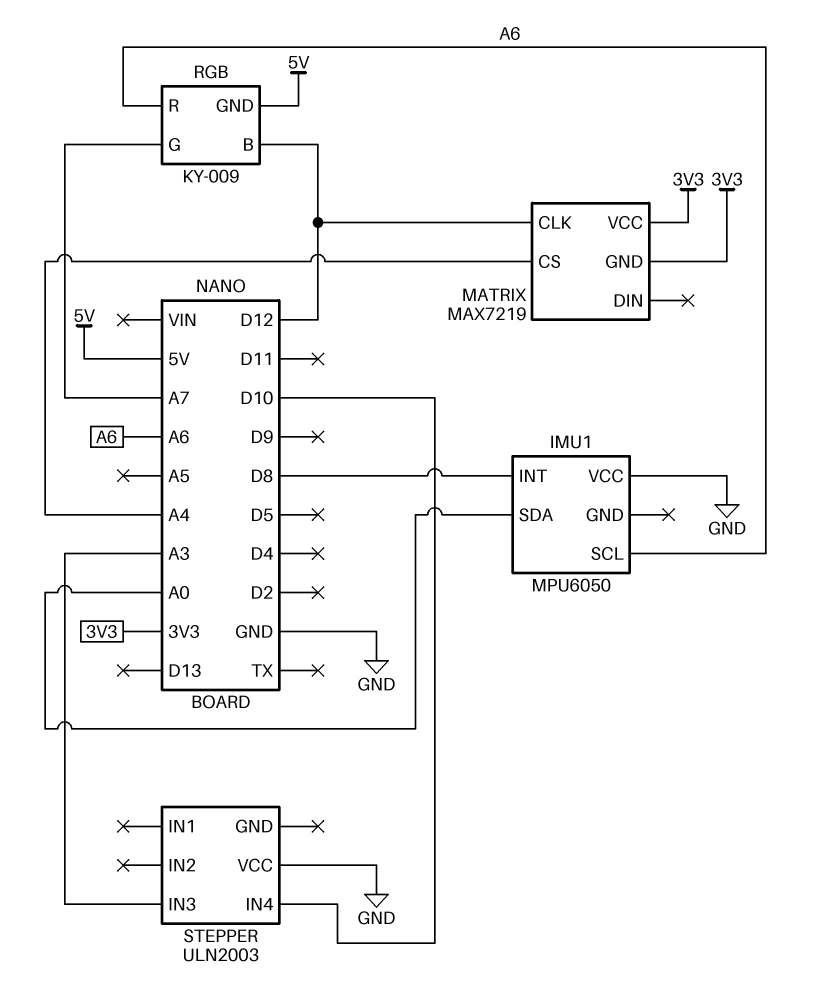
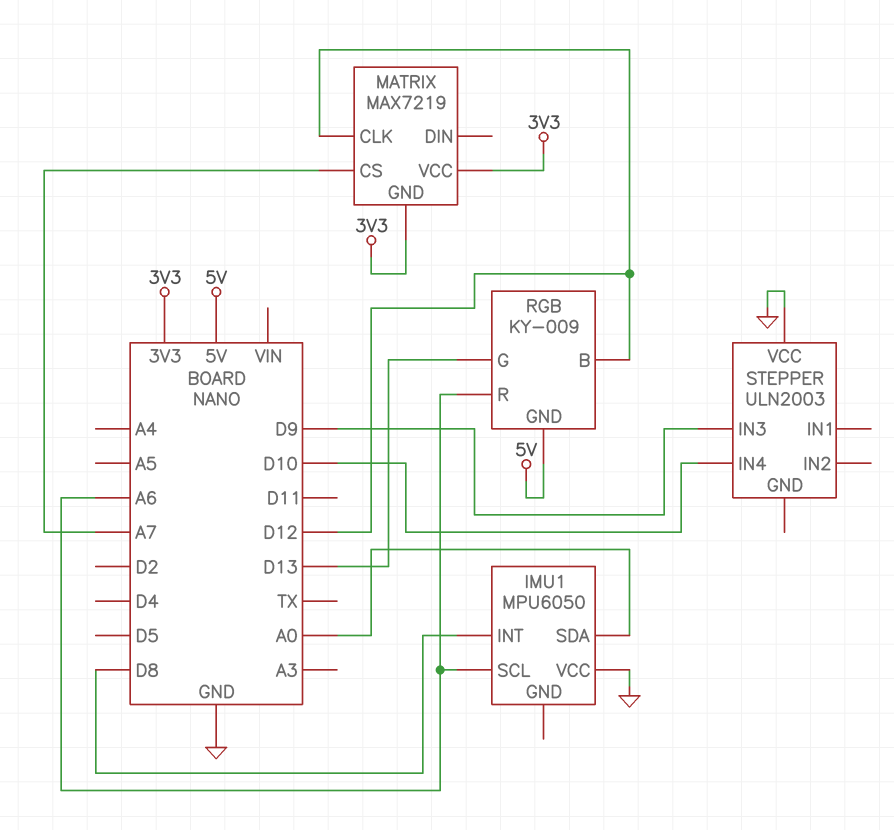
MATRIX pin CS: A4 -> A7
RGB pin G: A7 -> D13
STEPPER pin IN3: A3 -> D9

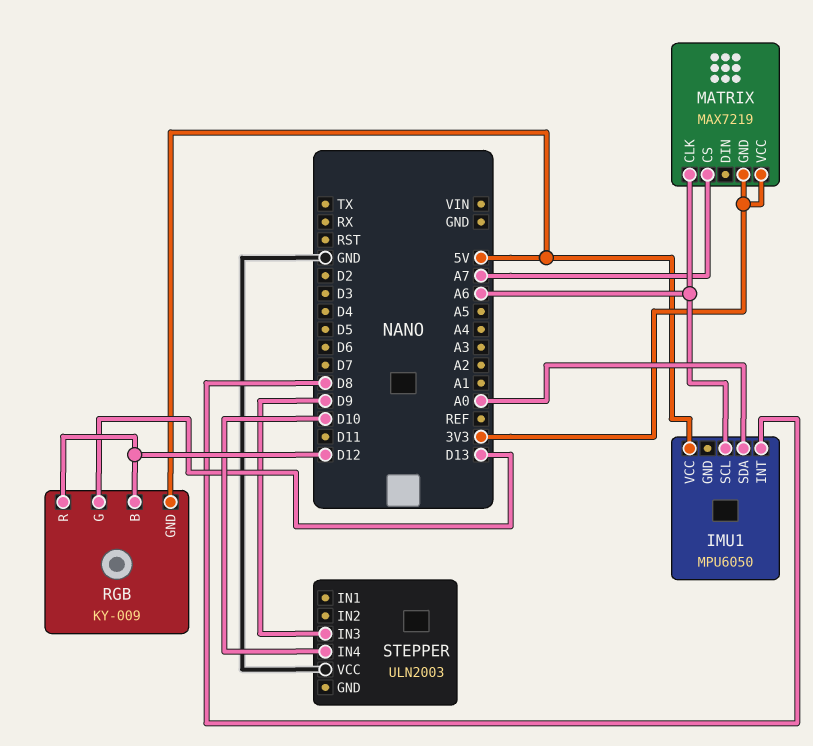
IMU1 pin VCC: GND -> 5V
MATRIX pin CLK: D12 -> A6
RGB pin R: A6 -> D12

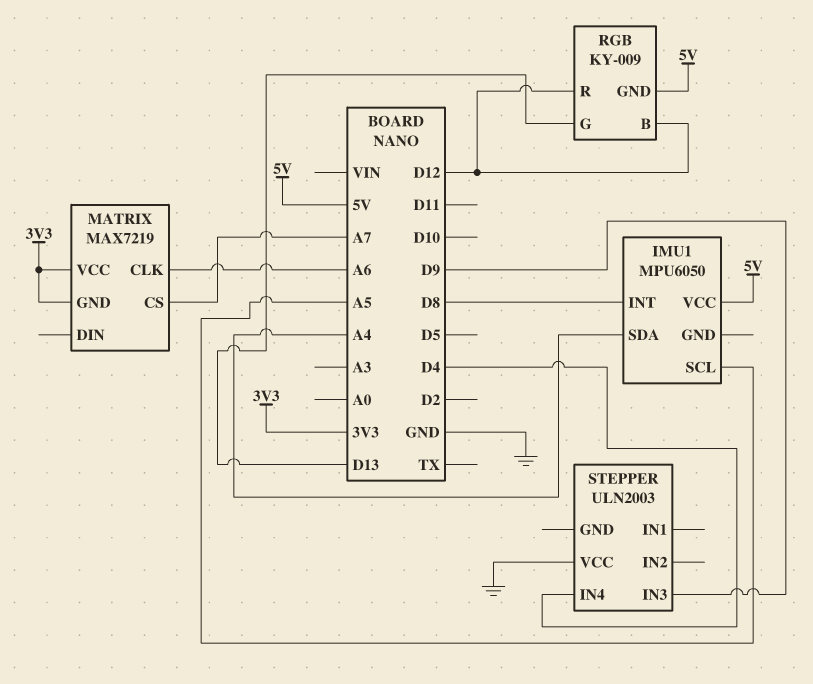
IMU1 pin SCL: A6 -> A5
IMU1 pin SDA: A0 -> A4
STEPPER pin IN4: D10 -> D4

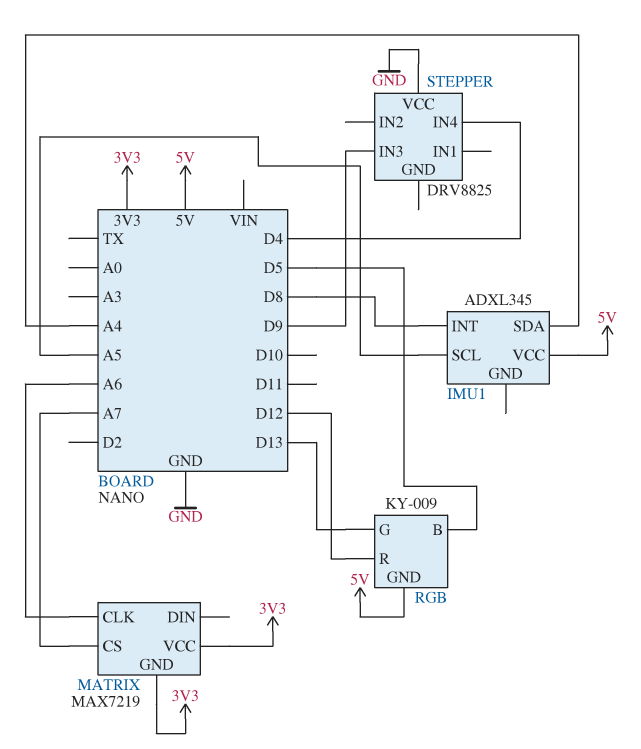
IMU1: MPU6050 -> ADXL345
RGB pin B: D12 -> D5
STEPPER: ULN2003 -> DRV8825

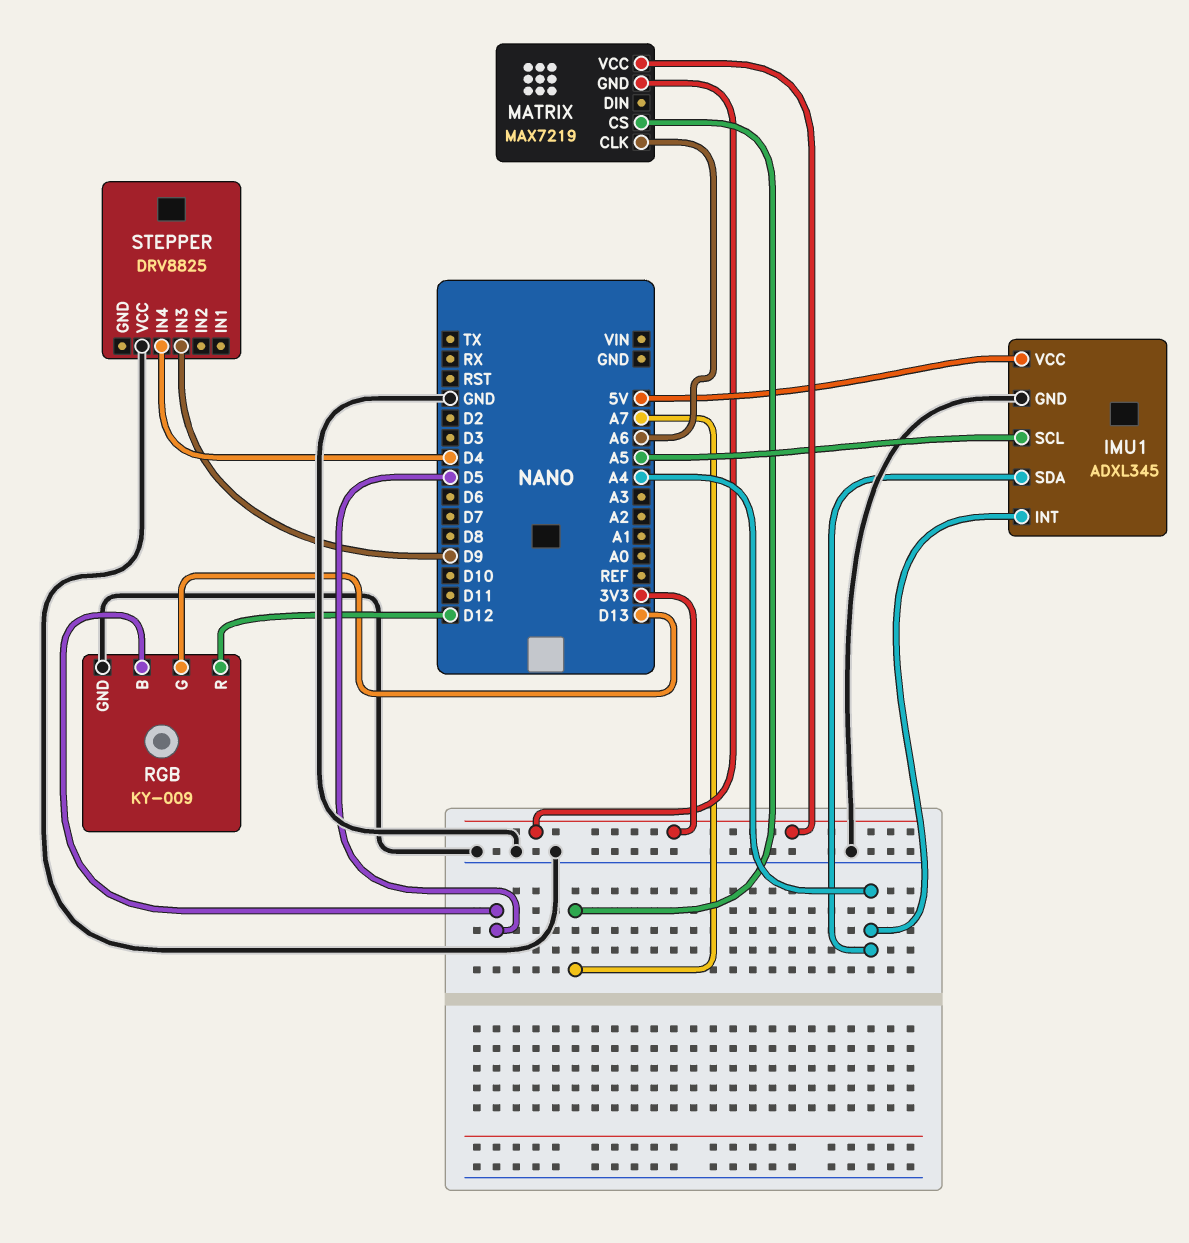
IMU1 pin GND: none -> GND
IMU1 pin INT: D8 -> A4
RGB pin GND: 5V -> GND

